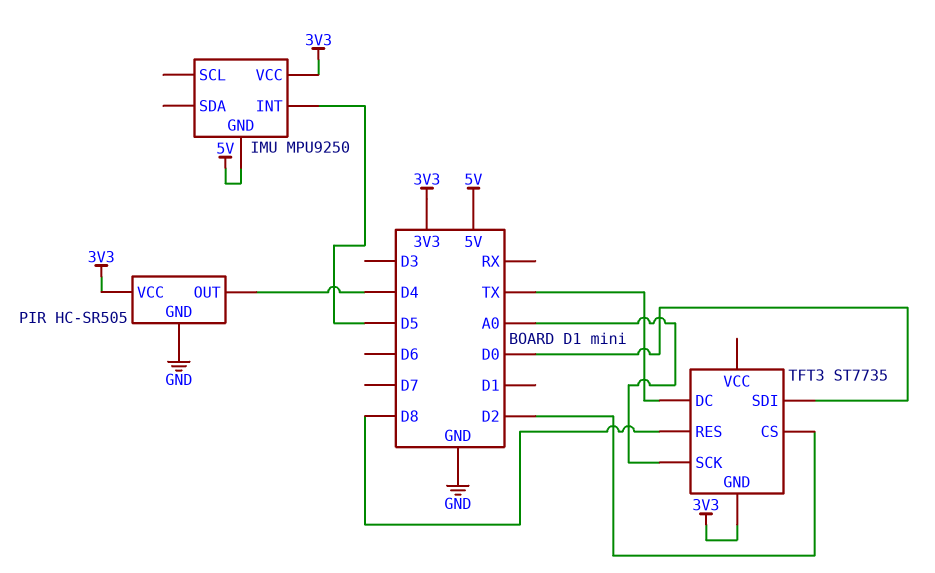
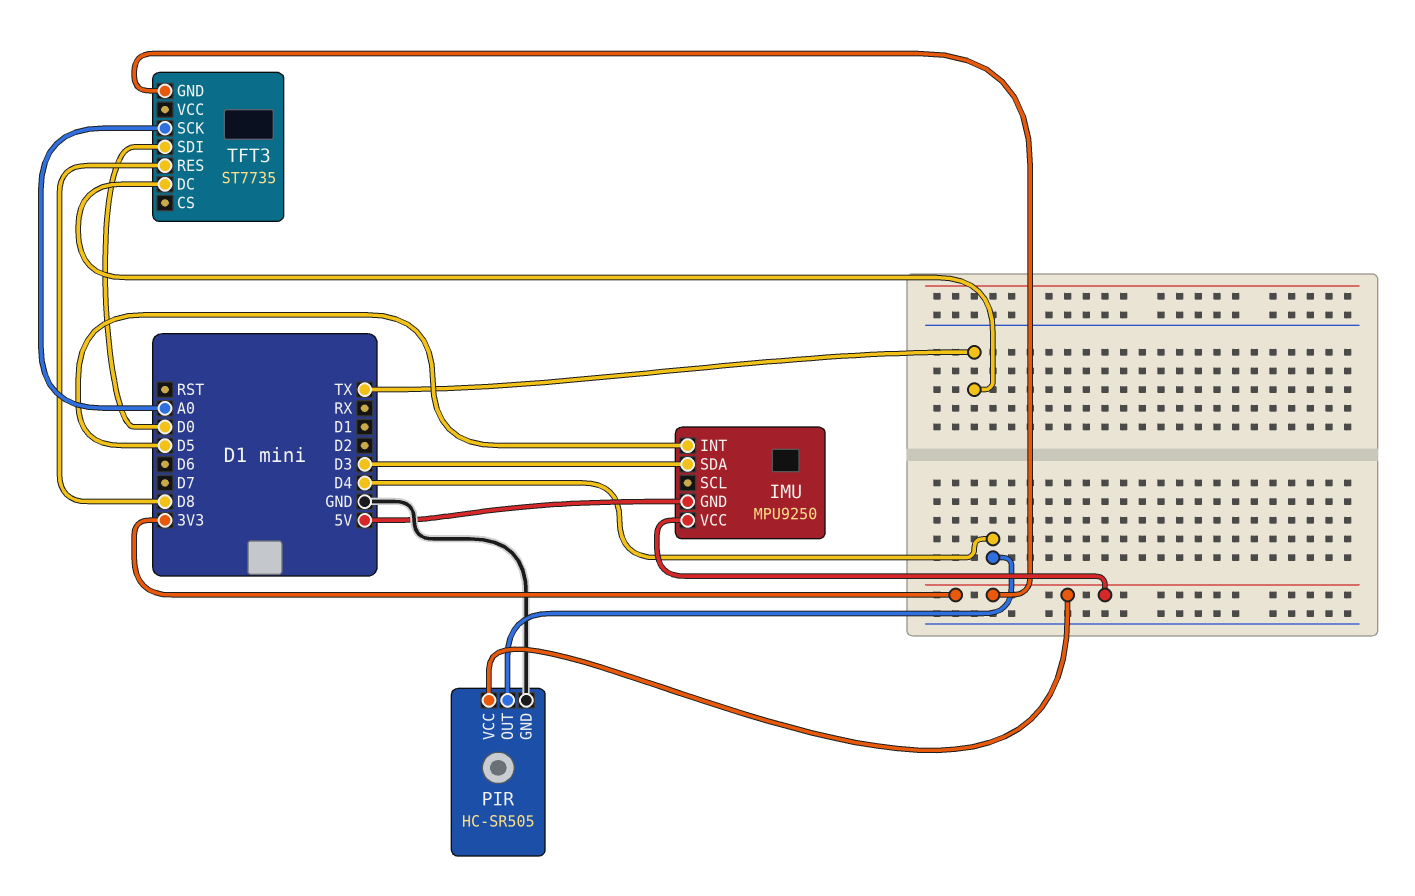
IMU pin SDA: none -> D3
TFT3 pin CS: D2 -> none

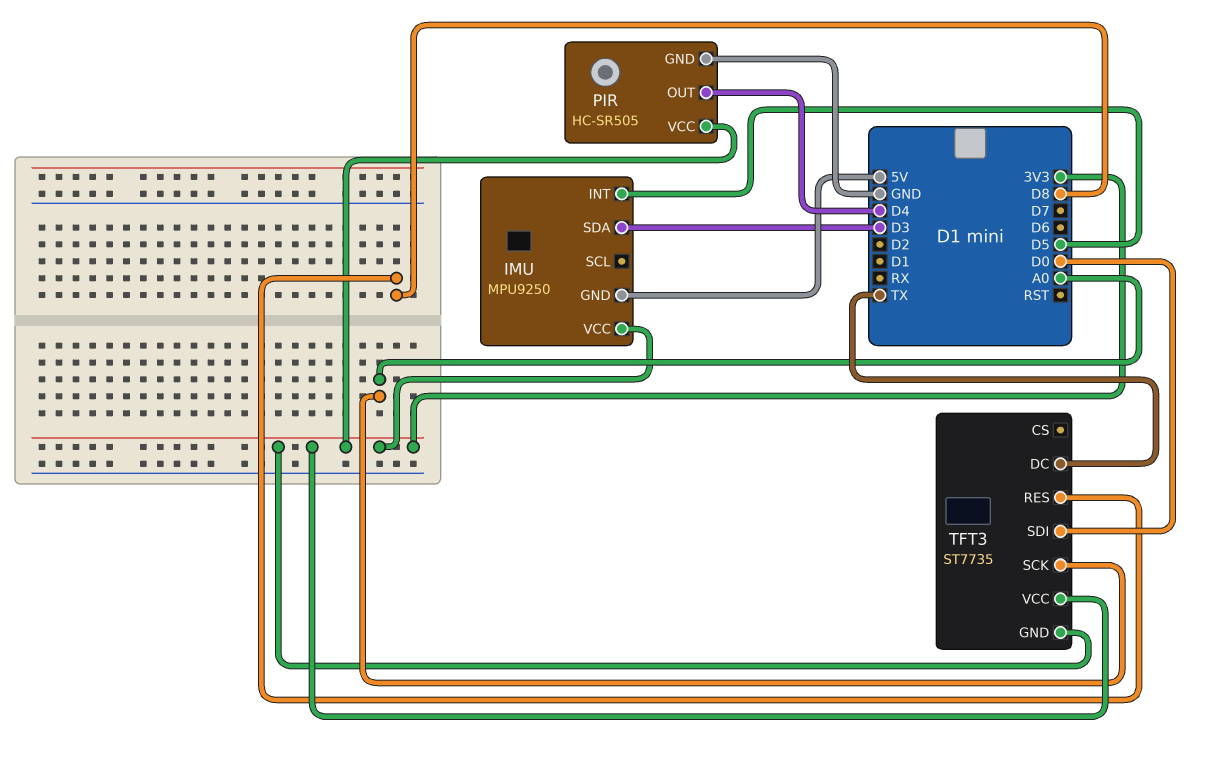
TFT3 pin VCC: none -> 3V3

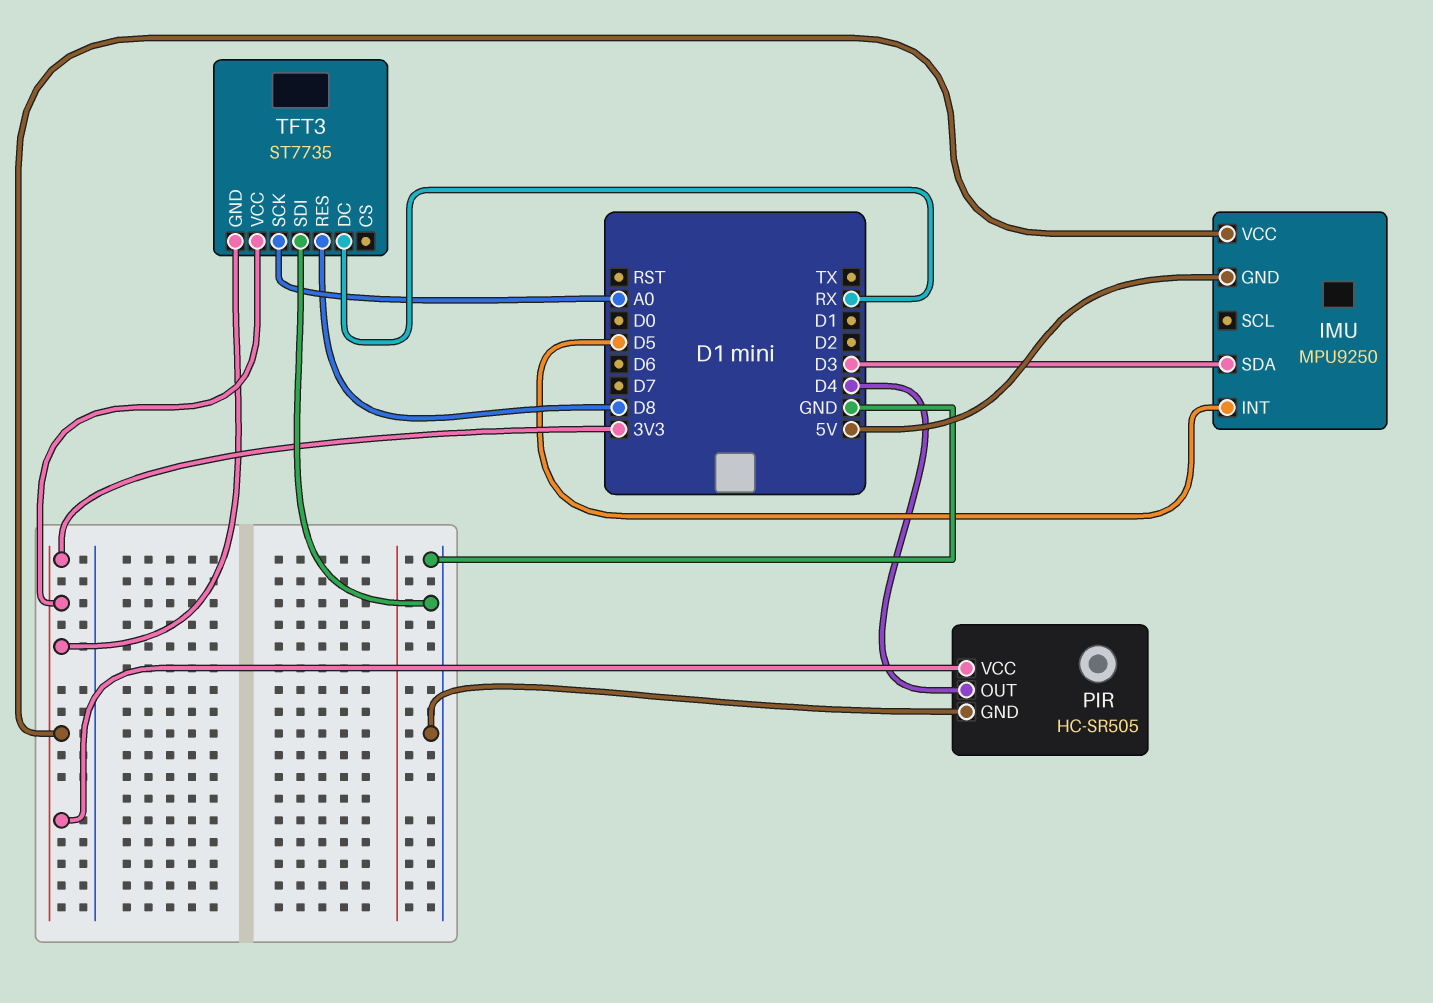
TFT3 pin DC: TX -> RX
TFT3 pin SDI: D0 -> GND

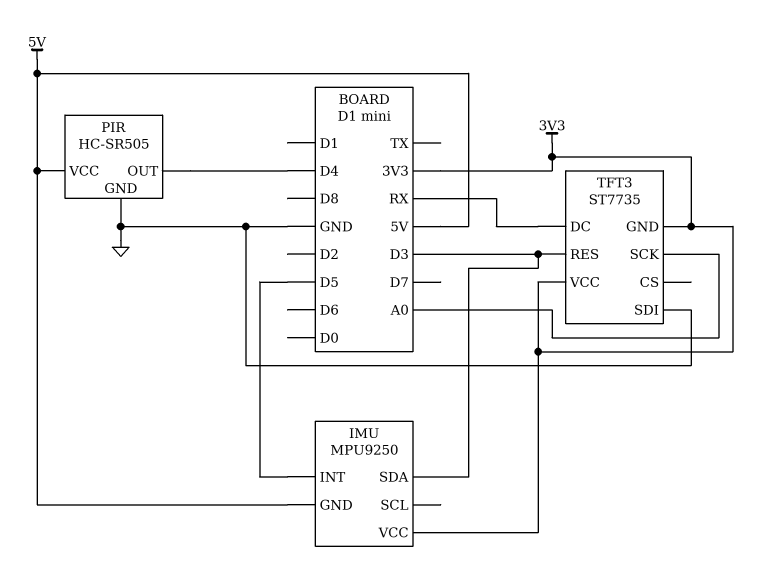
PIR pin VCC: 3V3 -> 5V
TFT3 pin RES: D8 -> D3

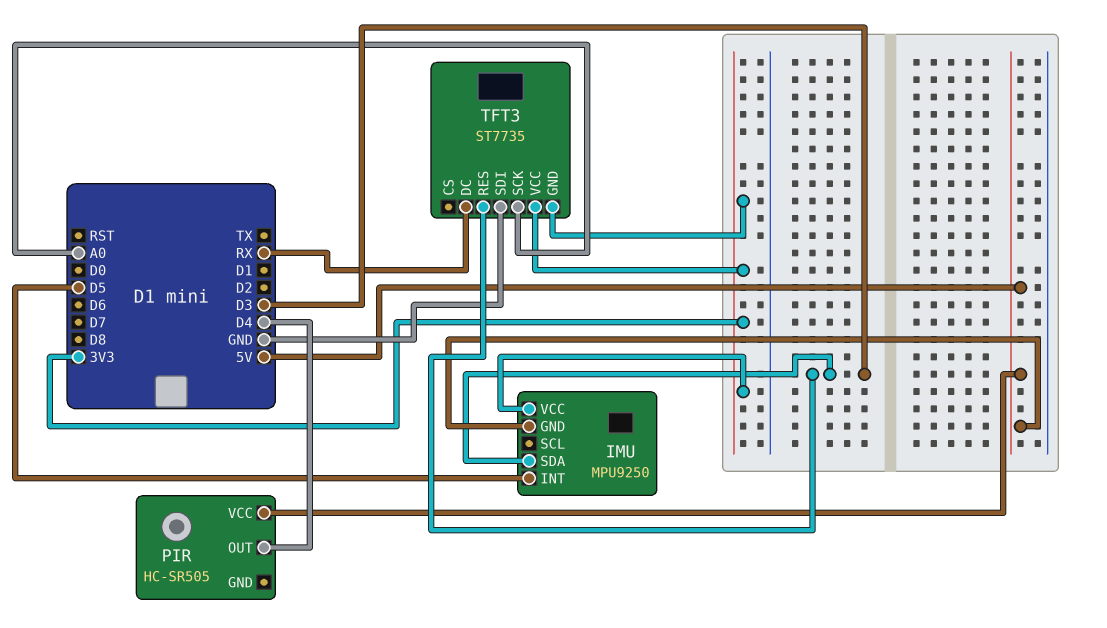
PIR pin GND: GND -> none

